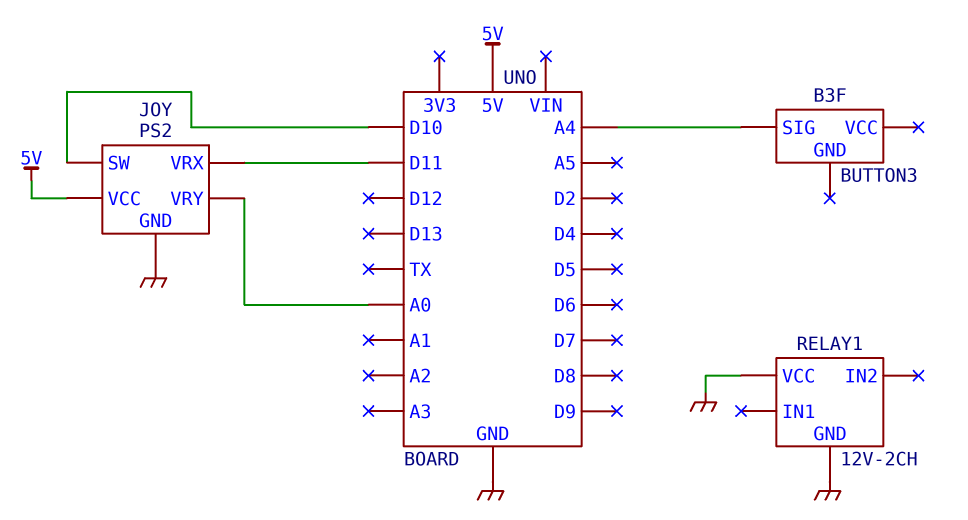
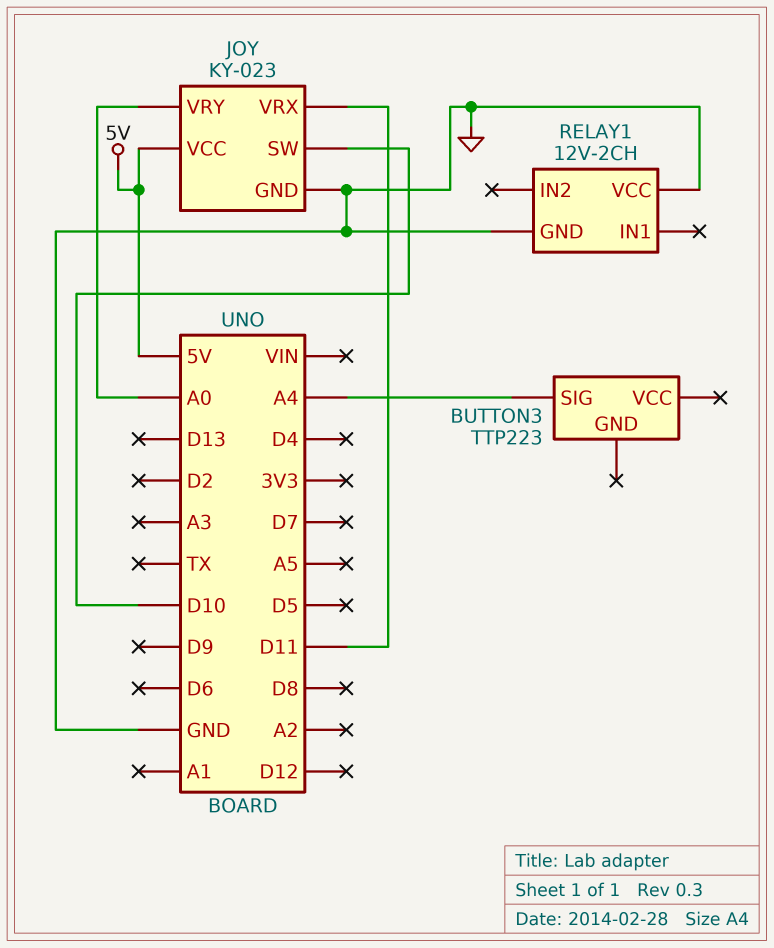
BUTTON3: B3F -> TTP223
JOY: PS2 -> KY-023

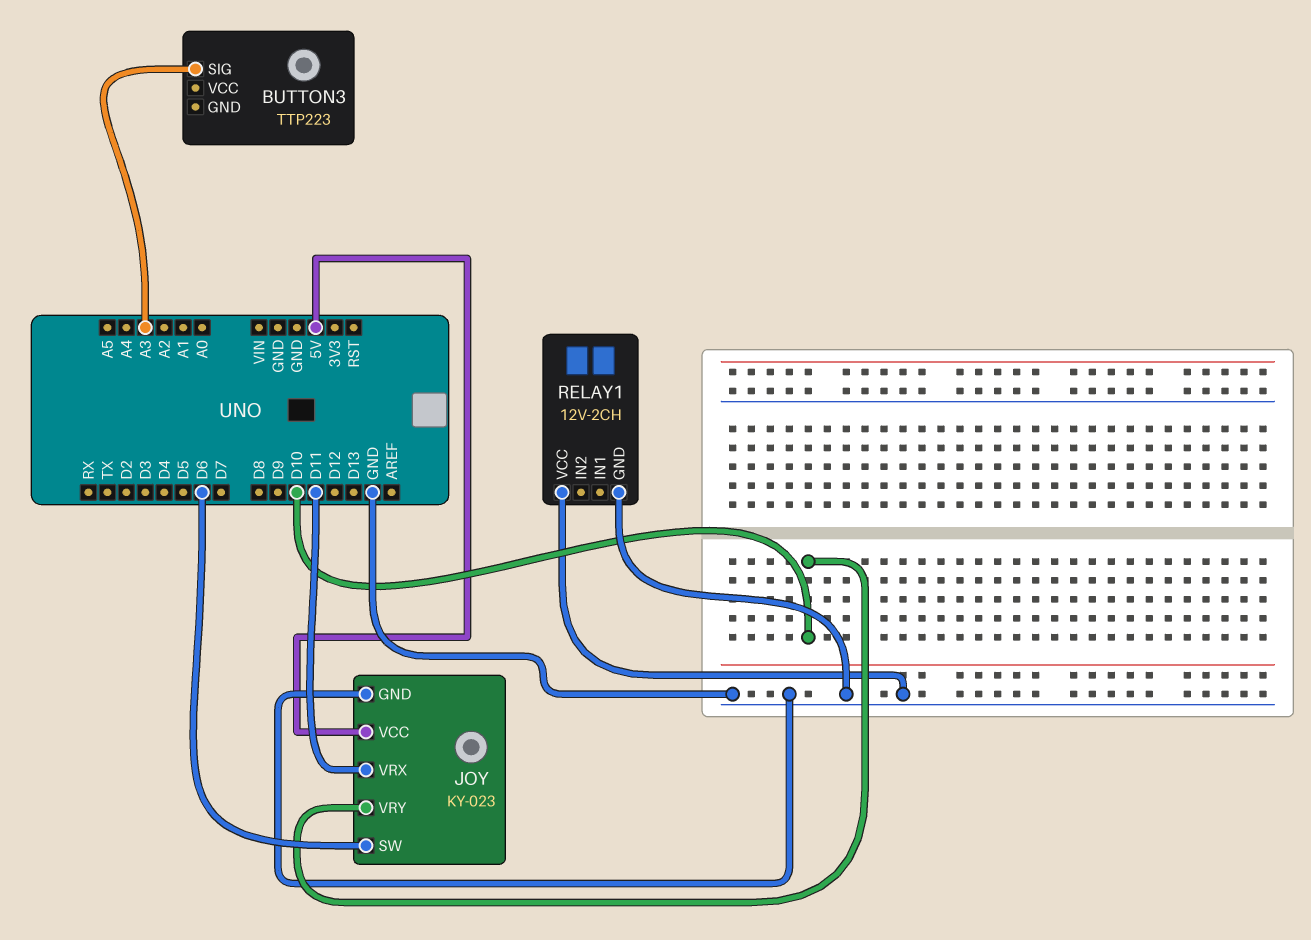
BUTTON3 pin SIG: A4 -> A3
JOY pin SW: D10 -> D6
JOY pin VRY: A0 -> D10

